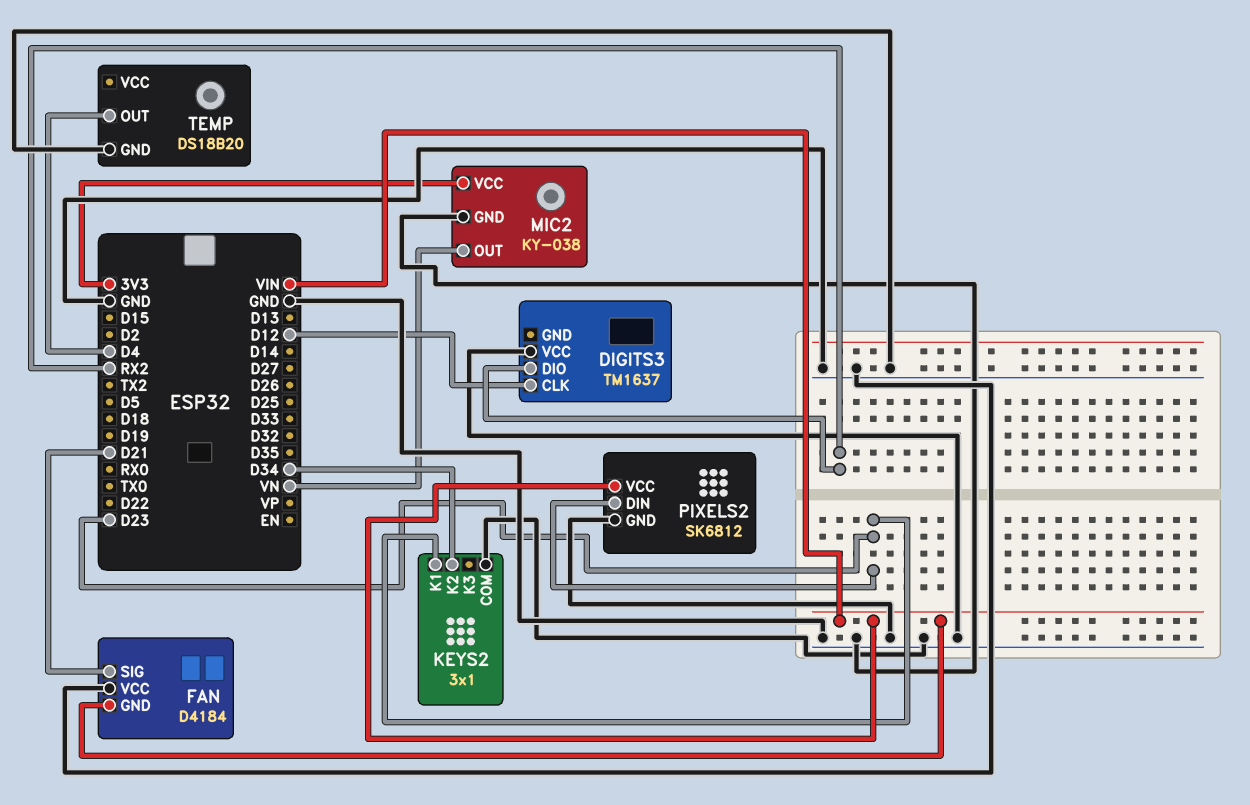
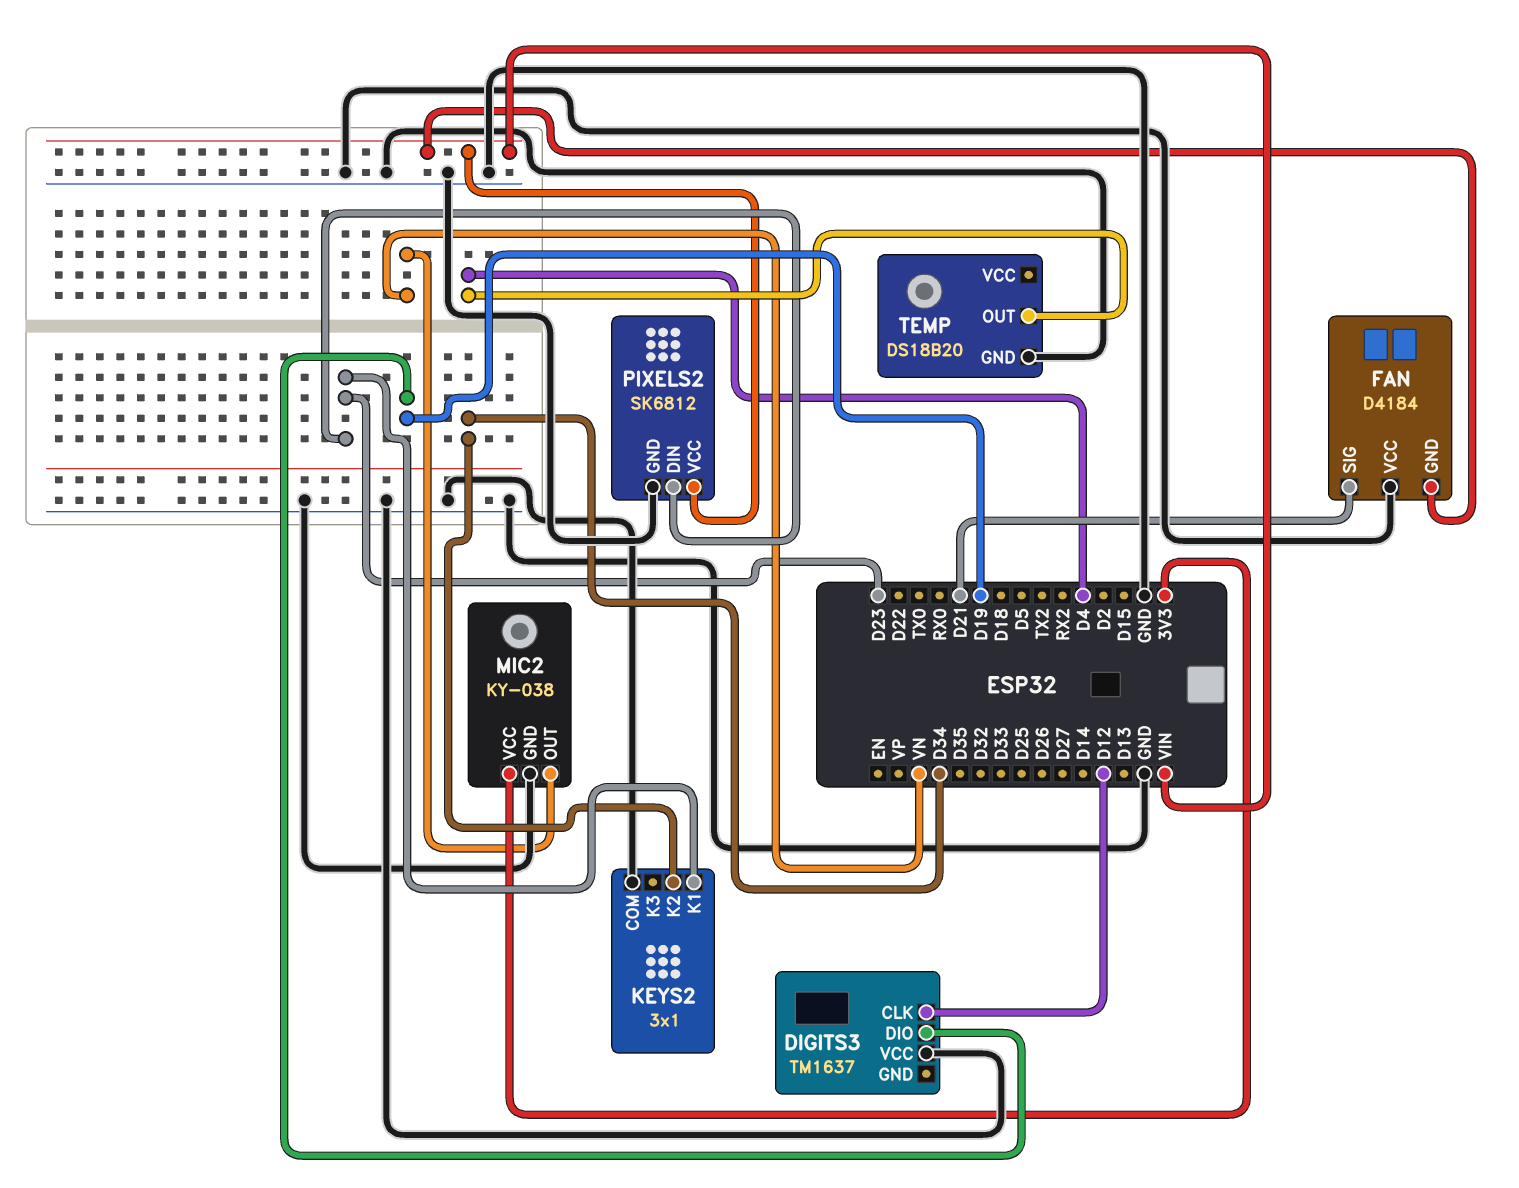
DIGITS3 pin DIO: RX2 -> D19

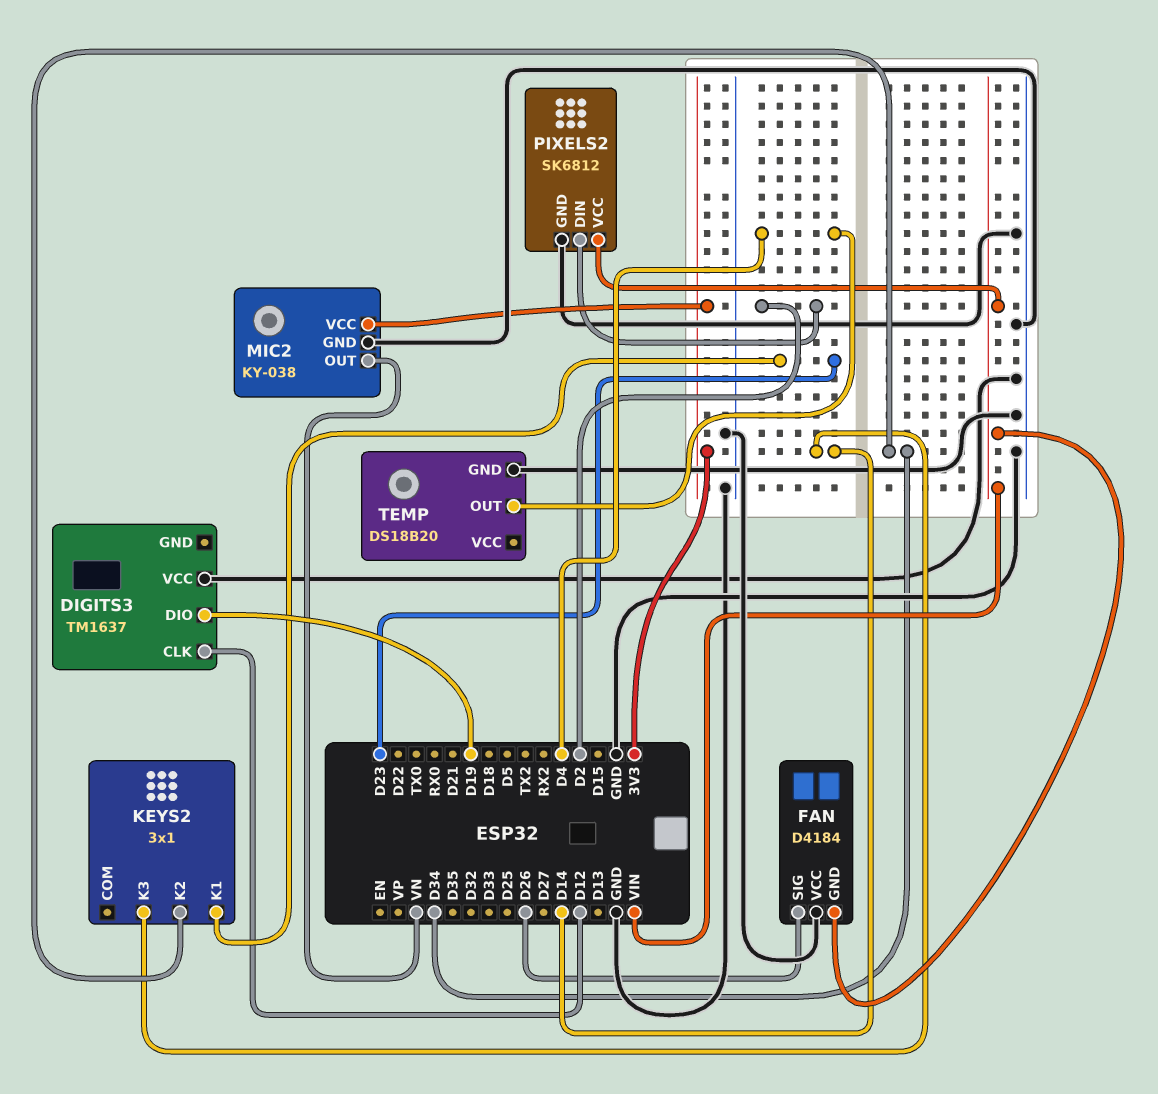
FAN pin SIG: D21 -> D26
KEYS2 pin COM: GND -> none
KEYS2 pin K3: none -> D14
PIXELS2 pin DIN: D23 -> D2

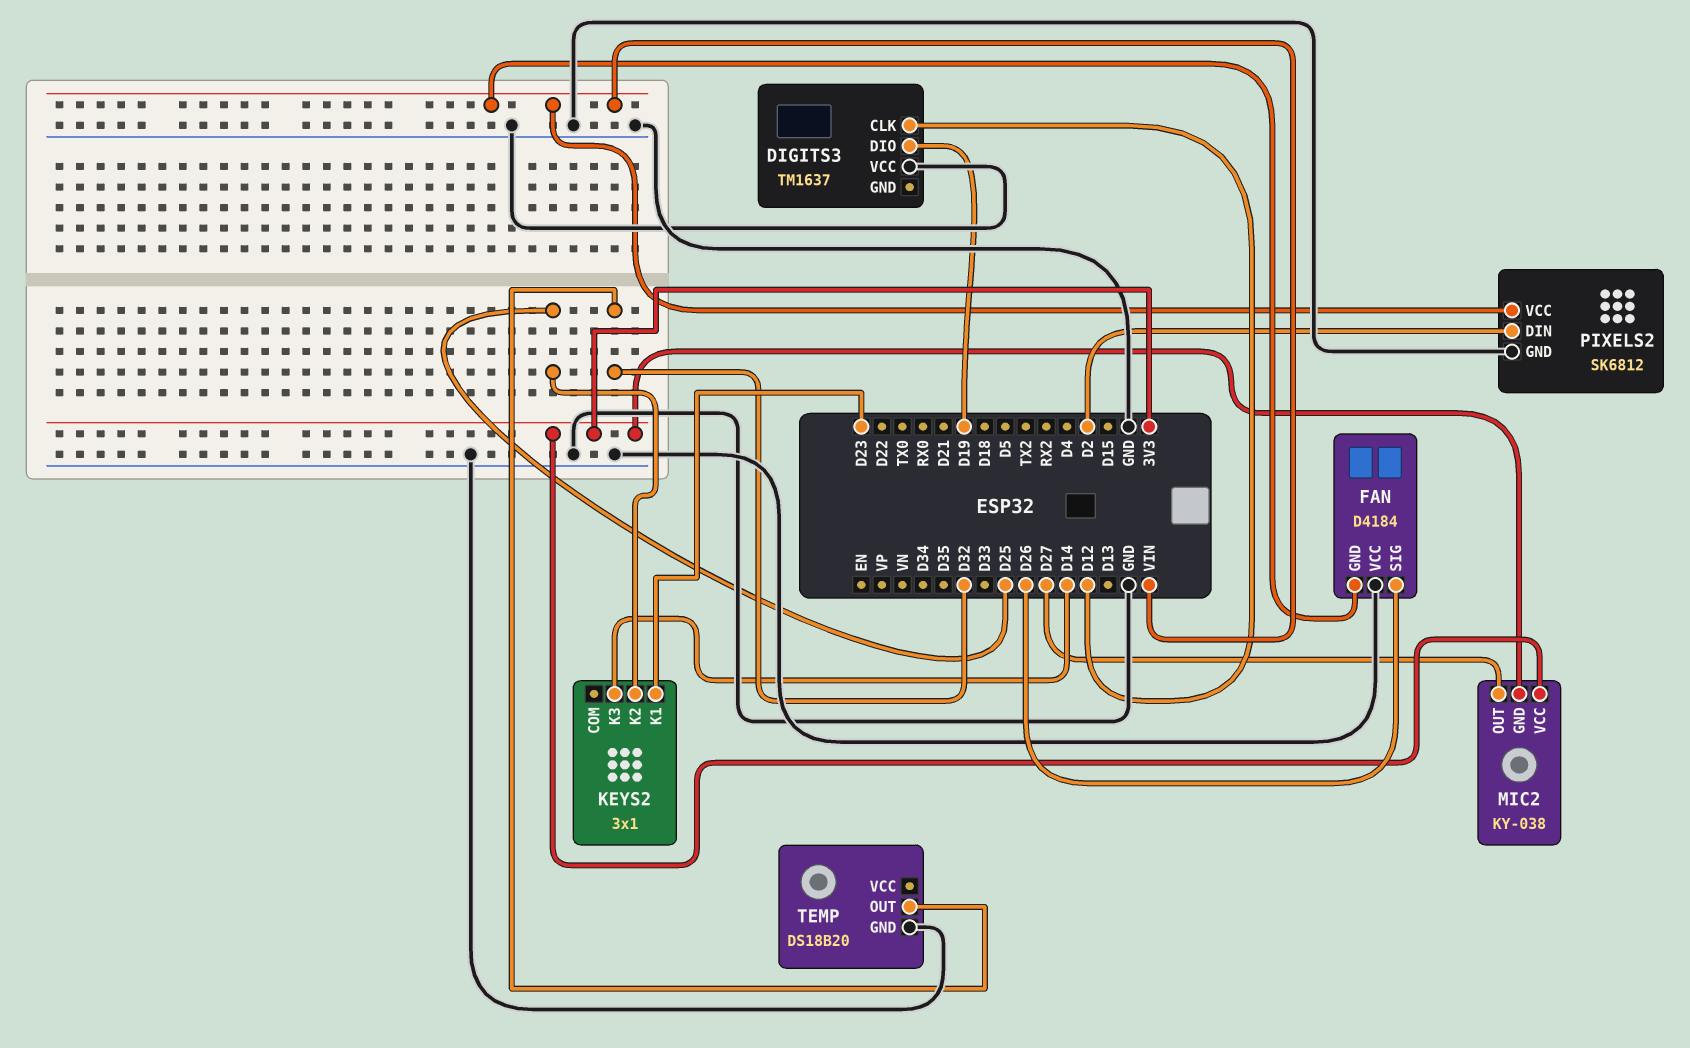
KEYS2 pin K2: D34 -> D25
MIC2 pin GND: GND -> 3V3
MIC2 pin OUT: VN -> D27
TEMP pin OUT: D4 -> D32

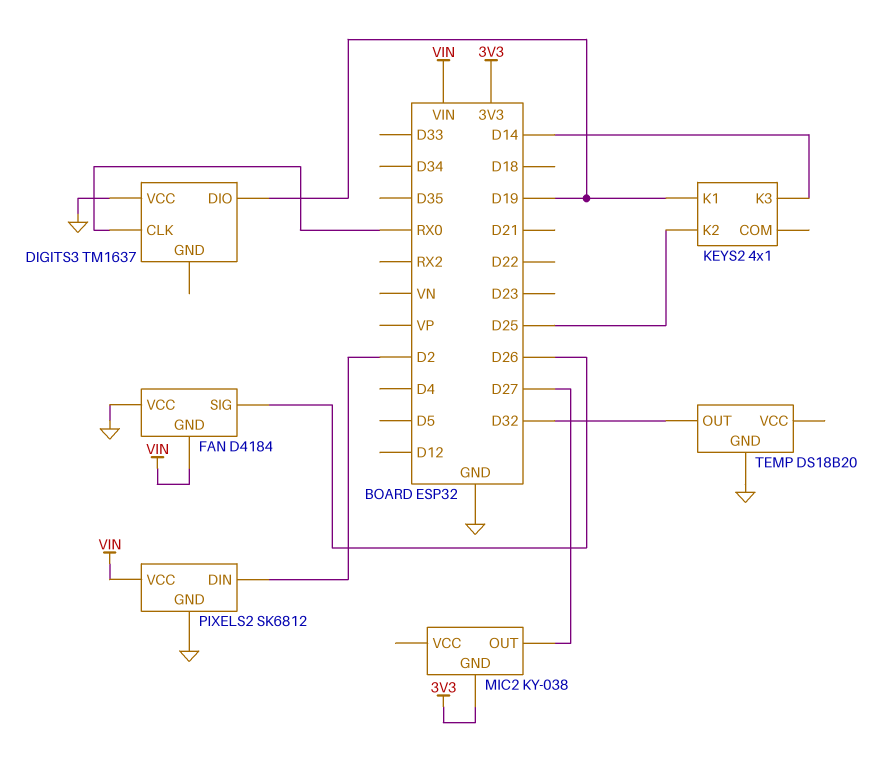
DIGITS3 pin CLK: D12 -> RX0
KEYS2: 3x1 -> 4x1
KEYS2 pin K1: D23 -> D19
MIC2 pin VCC: 3V3 -> none

